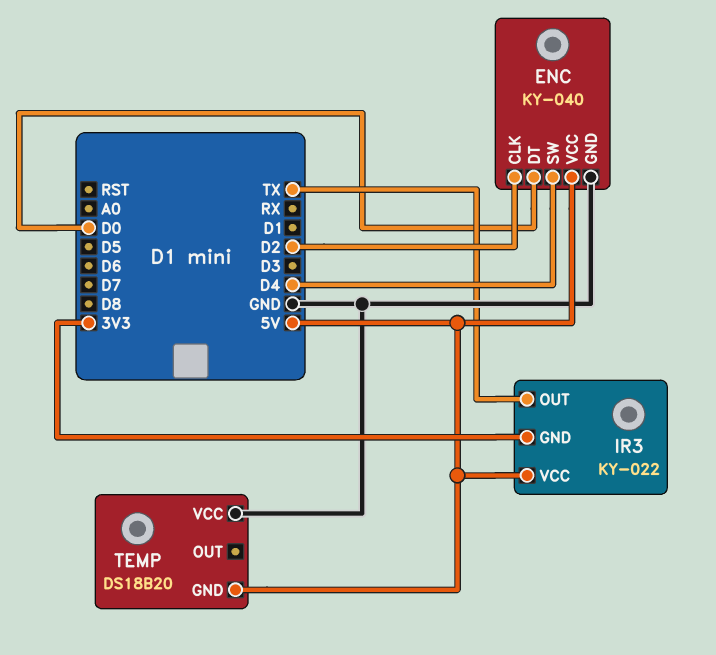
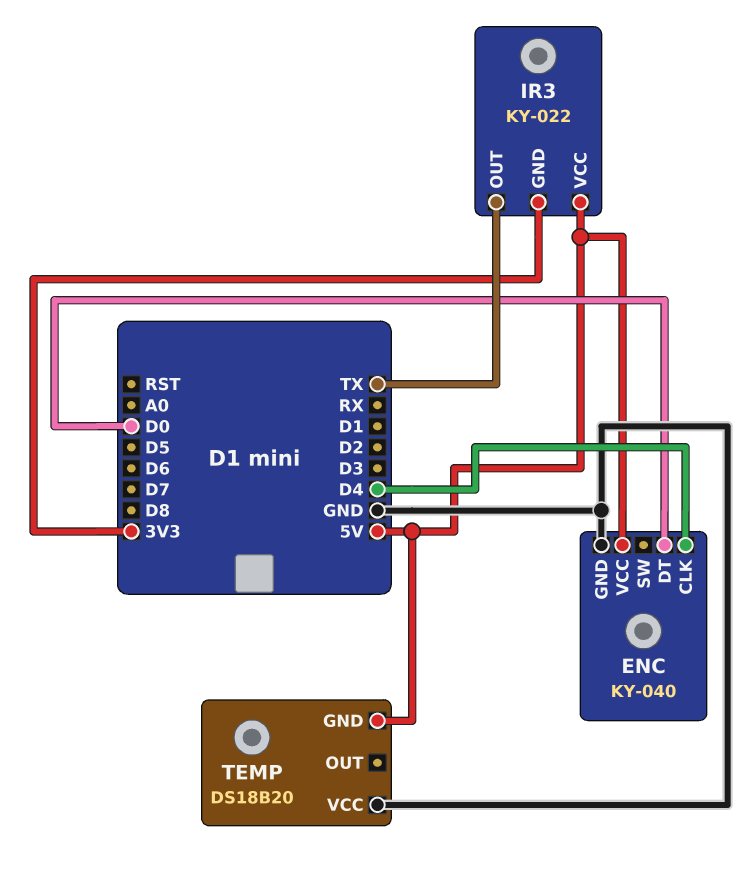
ENC pin CLK: D2 -> D4
ENC pin SW: D4 -> none

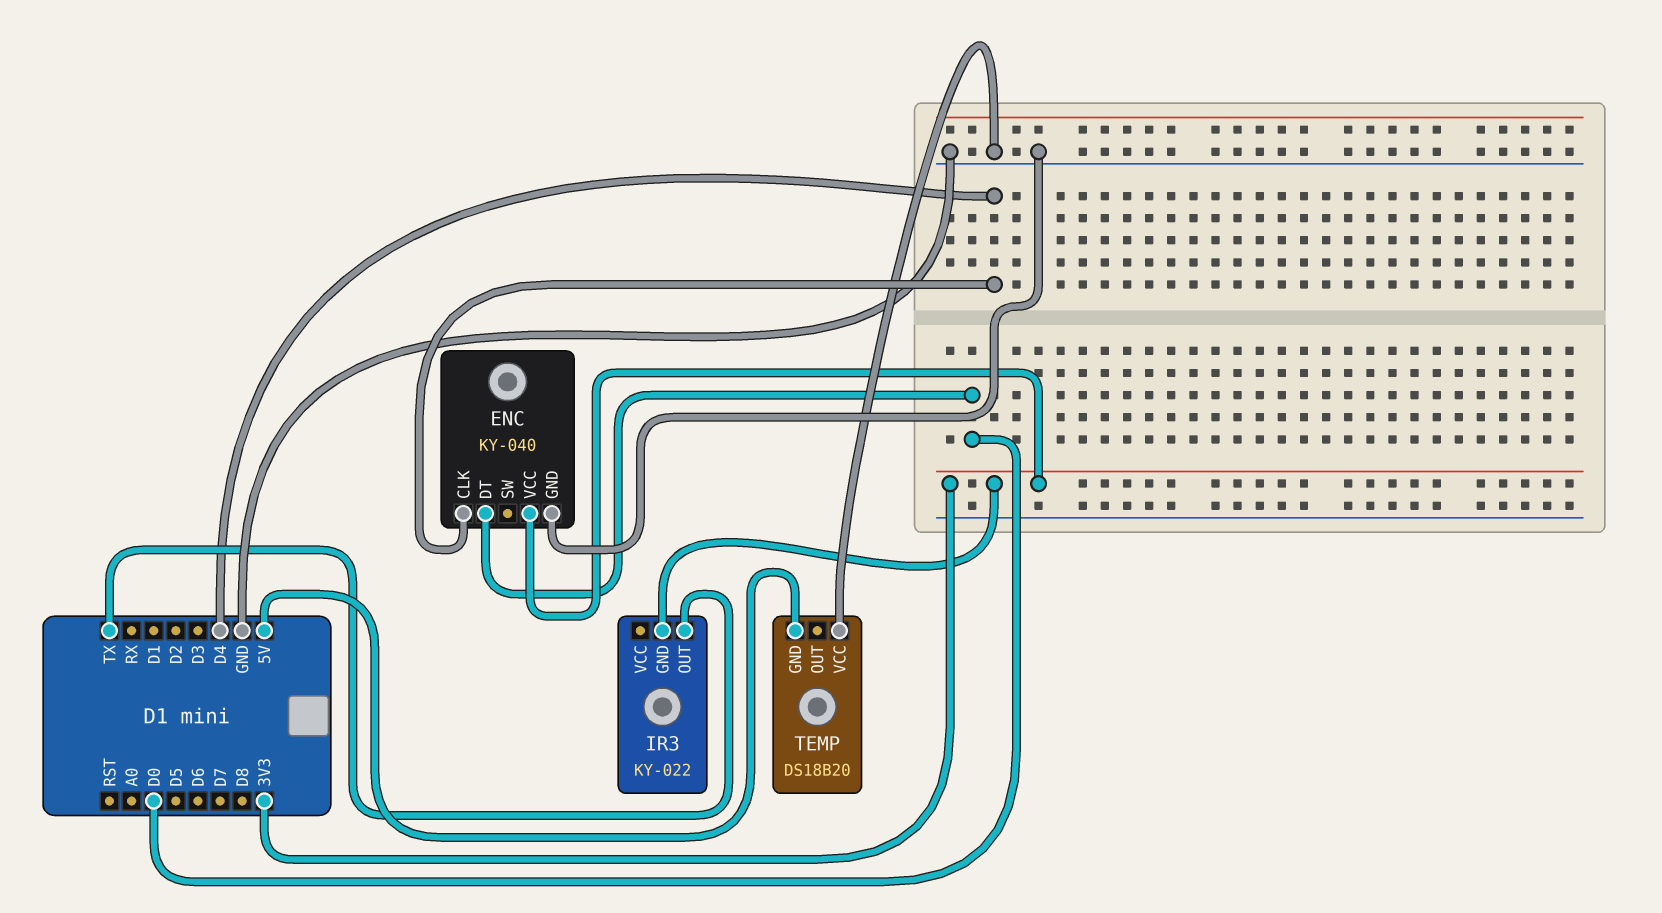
ENC pin VCC: 5V -> 3V3
IR3 pin VCC: 5V -> none

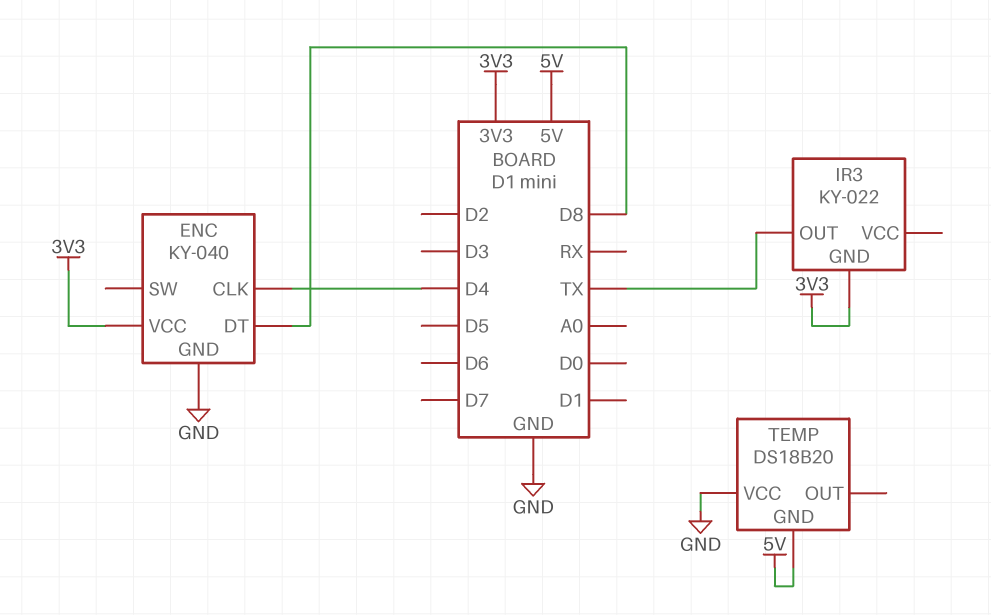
ENC pin DT: D0 -> D8

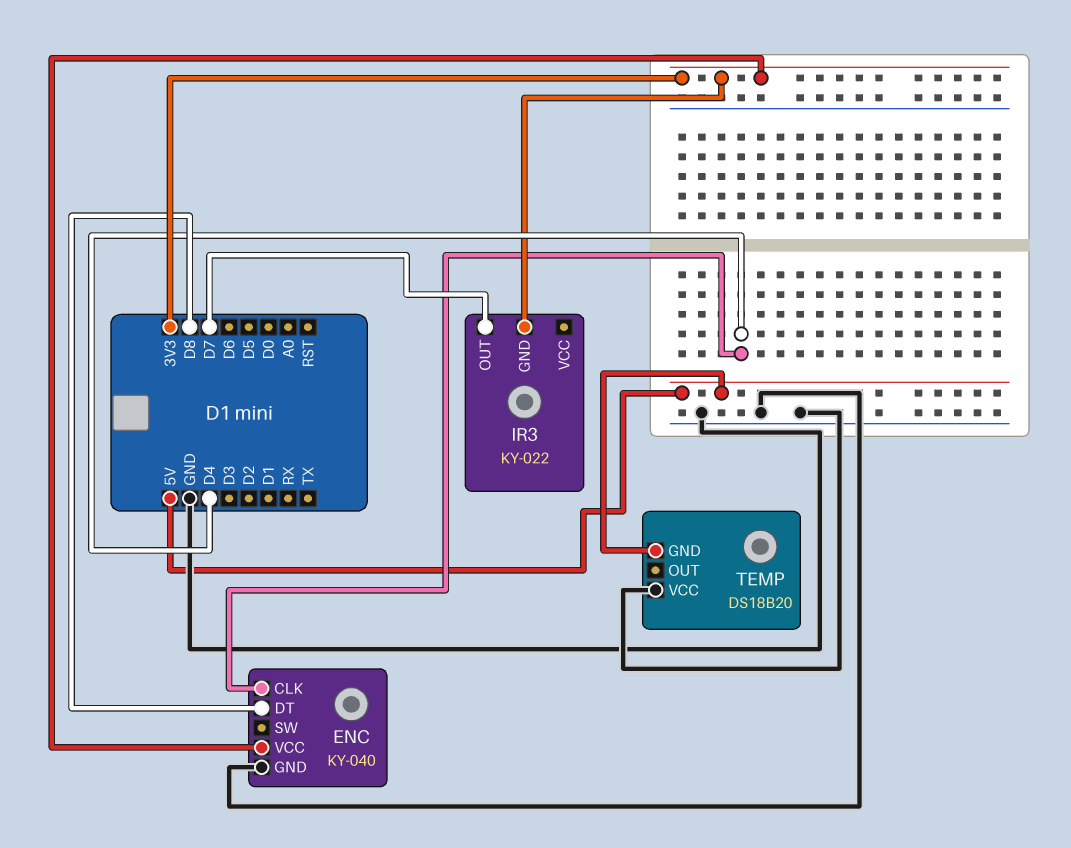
IR3 pin OUT: TX -> D7

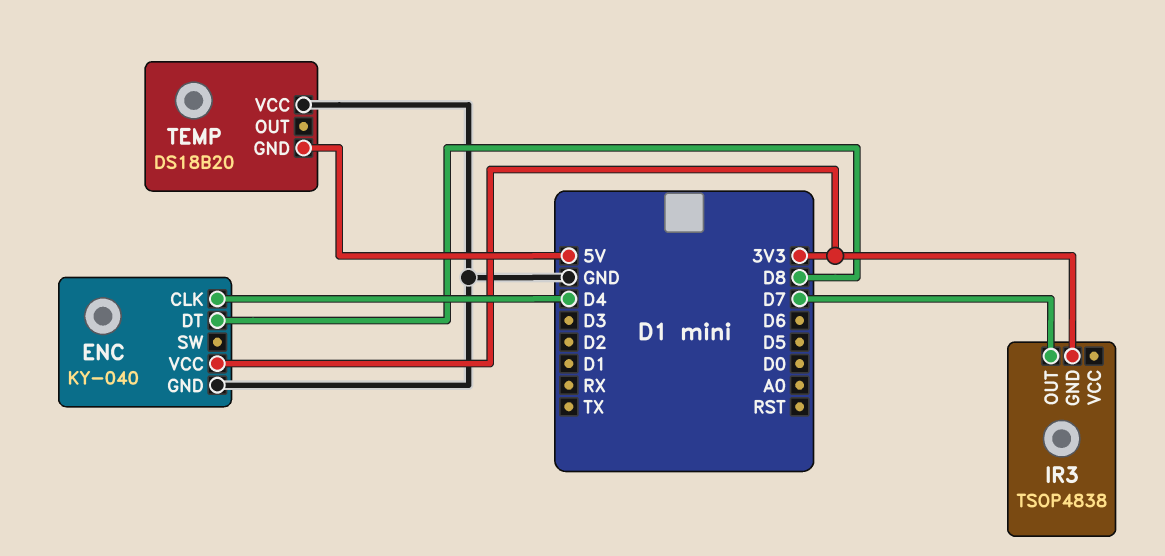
IR3: KY-022 -> TSOP4838

